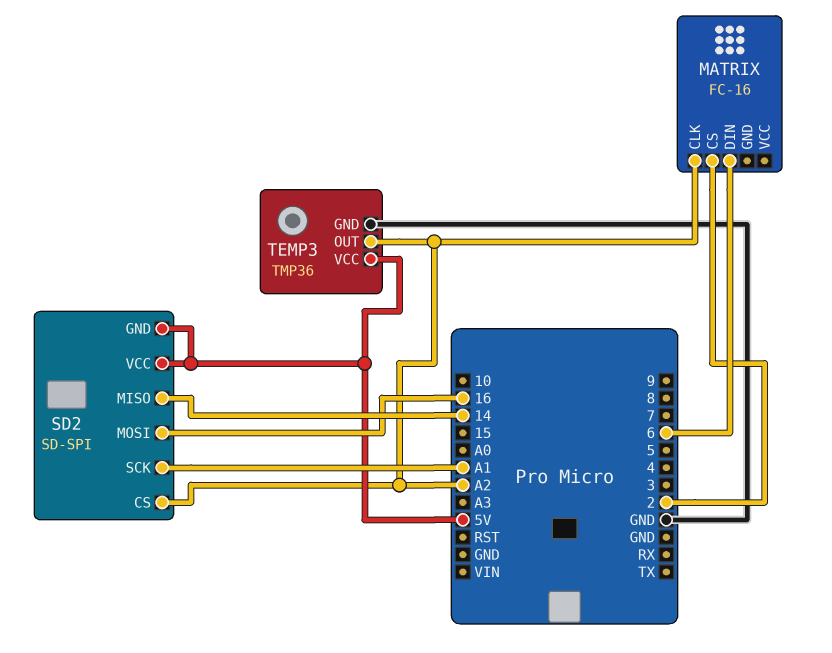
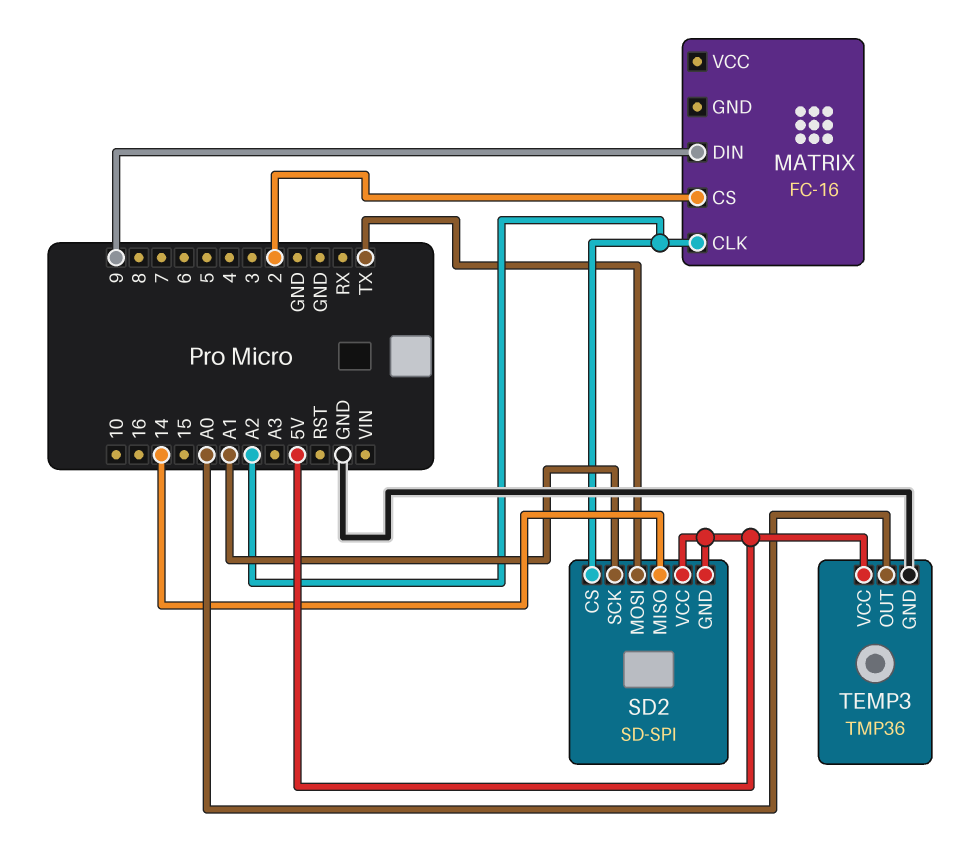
MATRIX pin DIN: 6 -> 9
SD2 pin MOSI: 16 -> TX
TEMP3 pin OUT: A2 -> A0

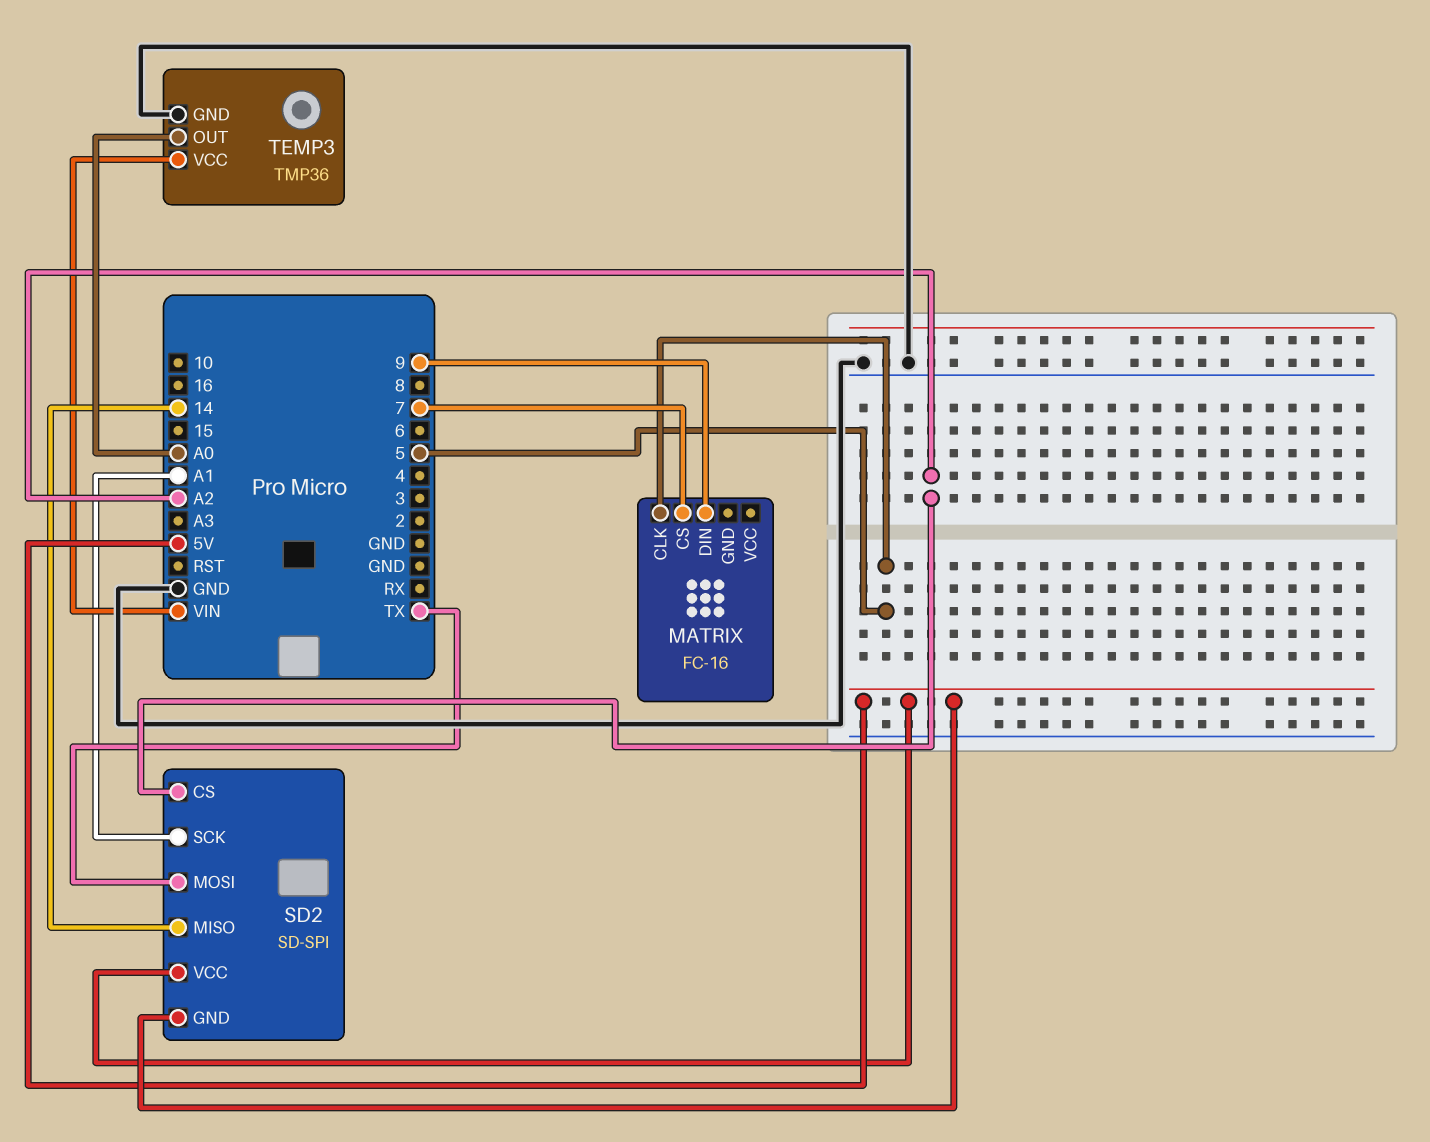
MATRIX pin CLK: A2 -> 5
MATRIX pin CS: 2 -> 7
TEMP3 pin VCC: 5V -> VIN

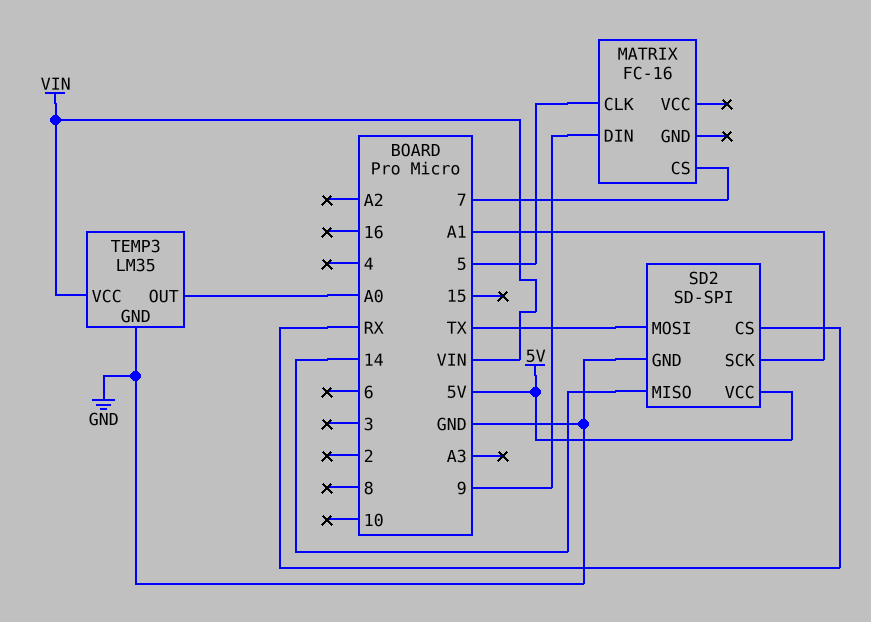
SD2 pin CS: A2 -> RX
SD2 pin GND: 5V -> GND
TEMP3: TMP36 -> LM35

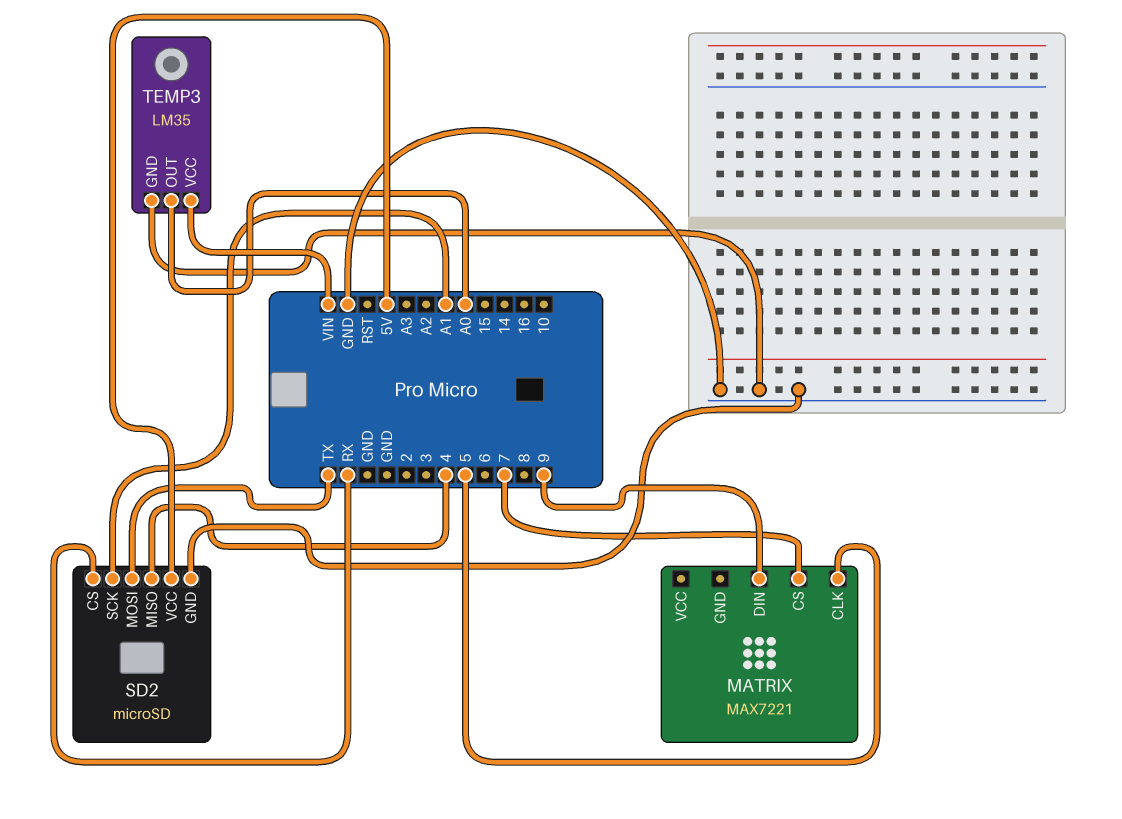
MATRIX: FC-16 -> MAX7221
SD2: SD-SPI -> microSD
SD2 pin MISO: 14 -> 4

